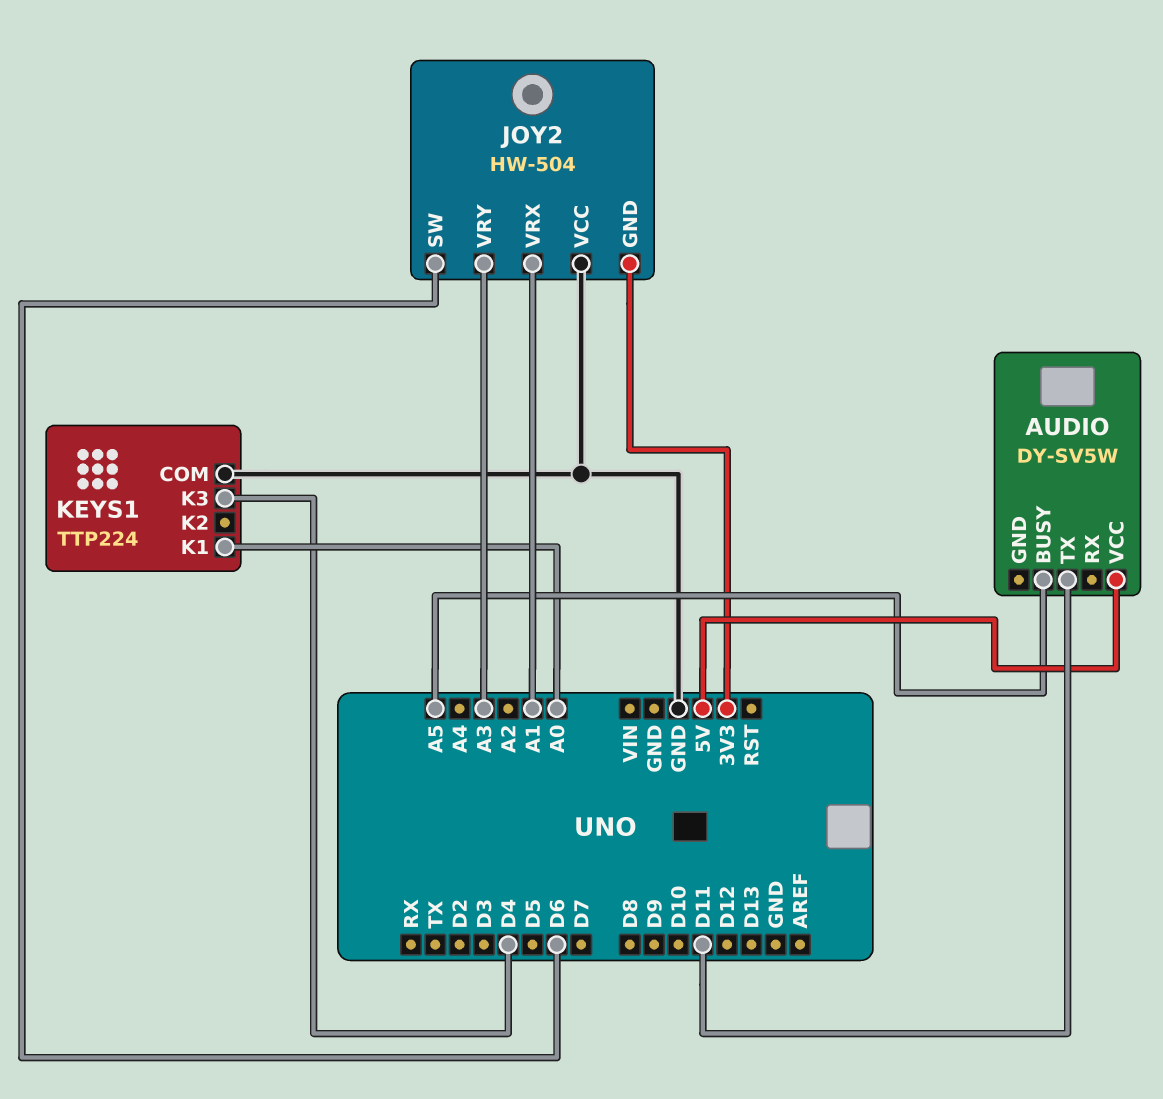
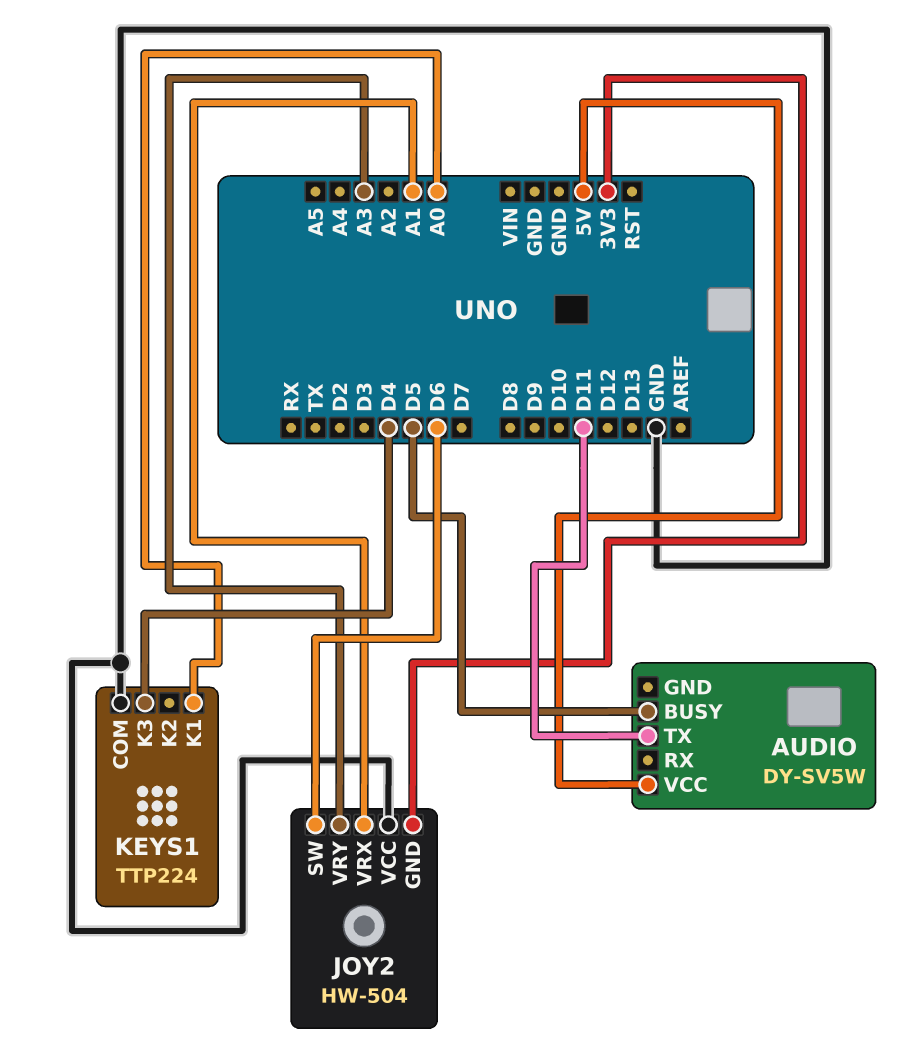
AUDIO pin BUSY: A5 -> D5

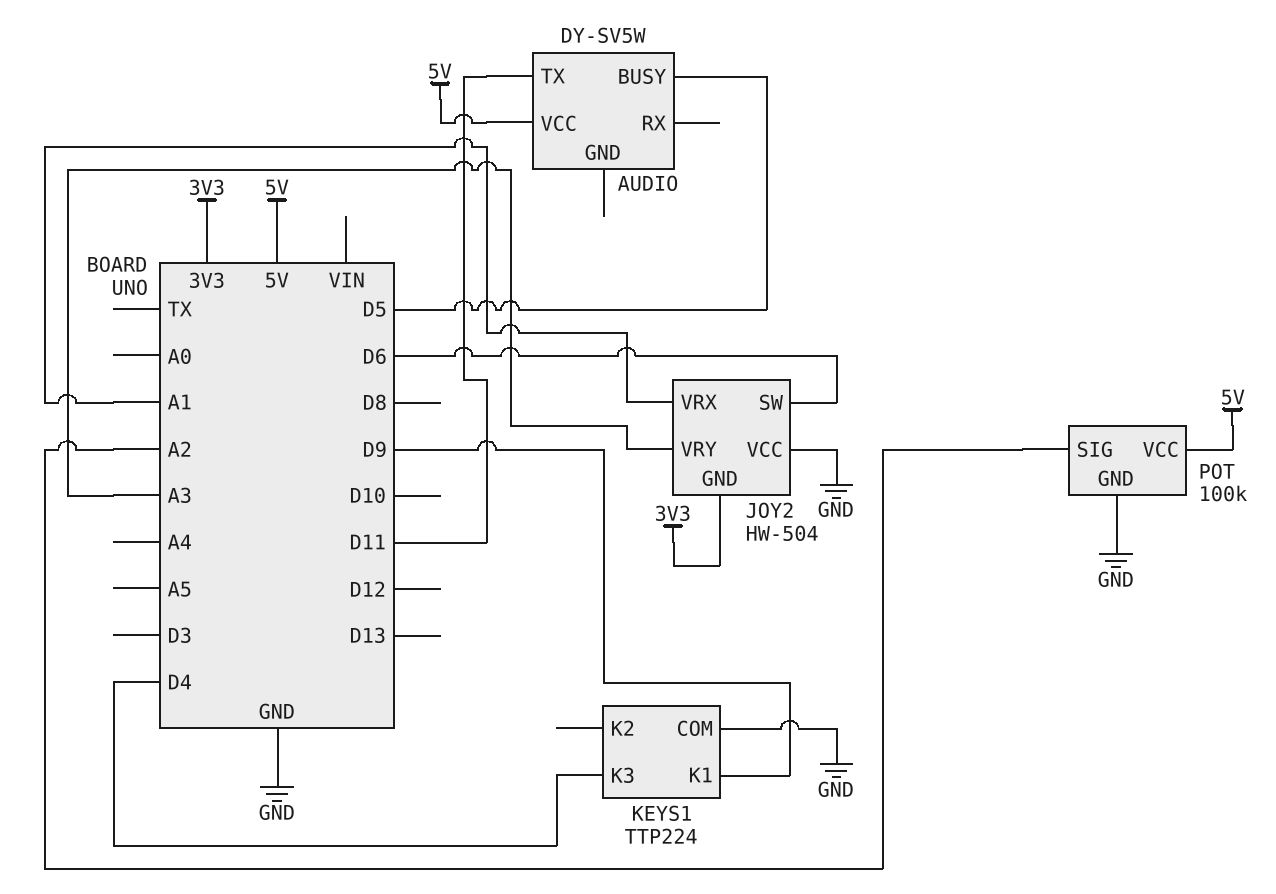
KEYS1 pin K1: A0 -> D9
POT: none -> 100k
POT pin GND: none -> GND
POT pin SIG: none -> A2
POT pin VCC: none -> 5V

